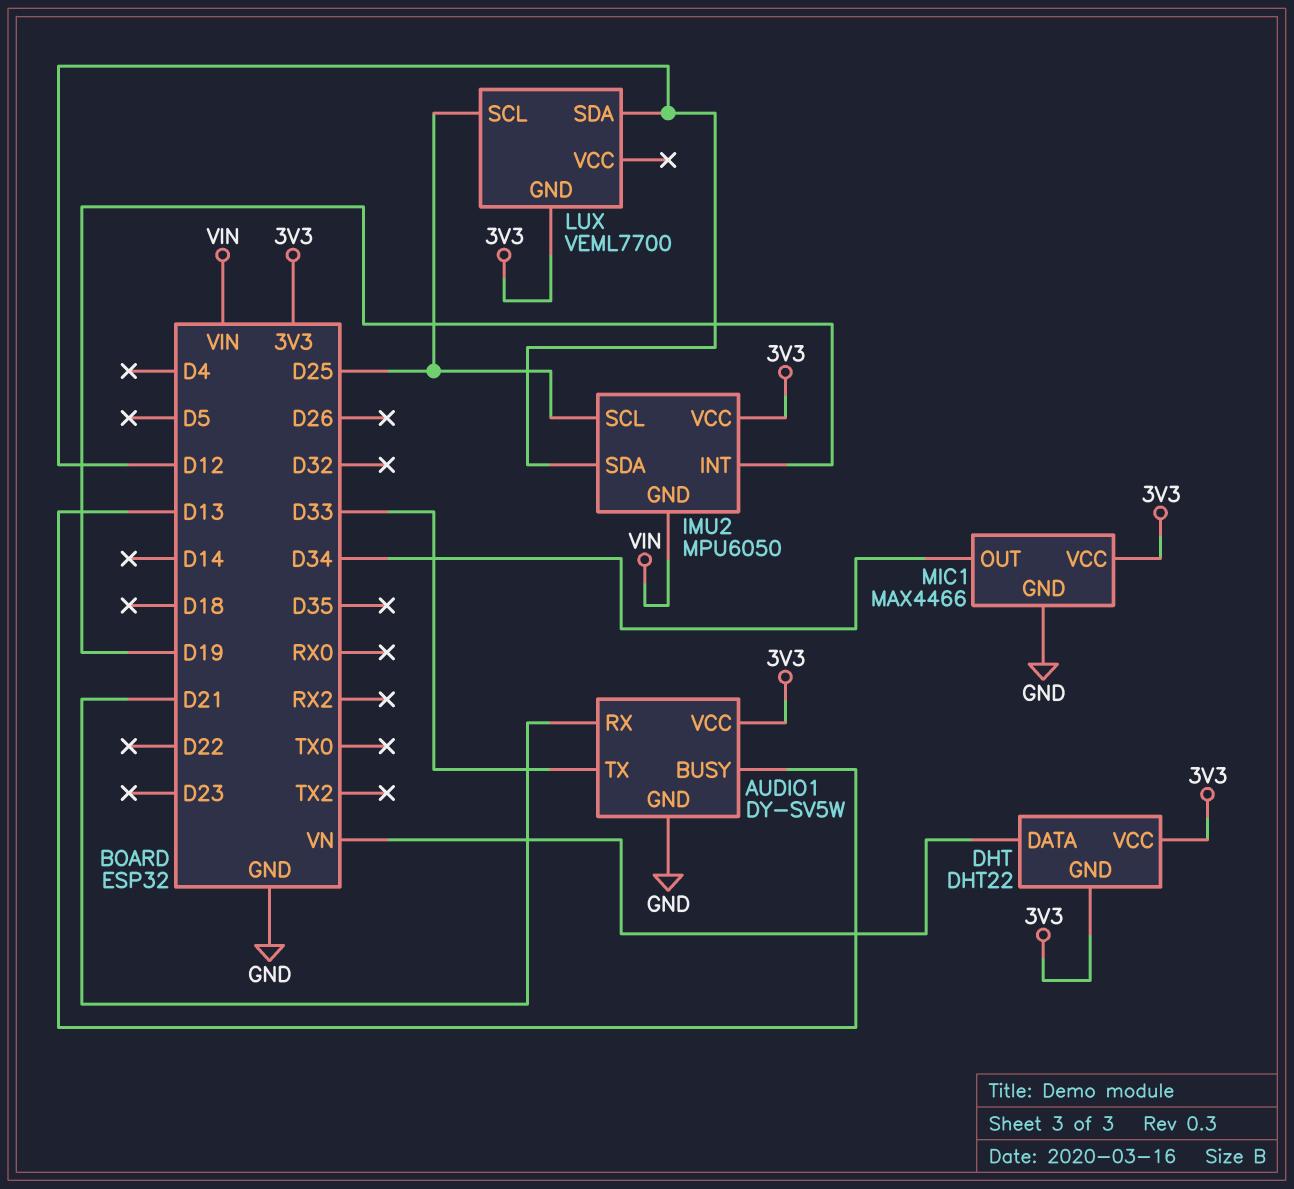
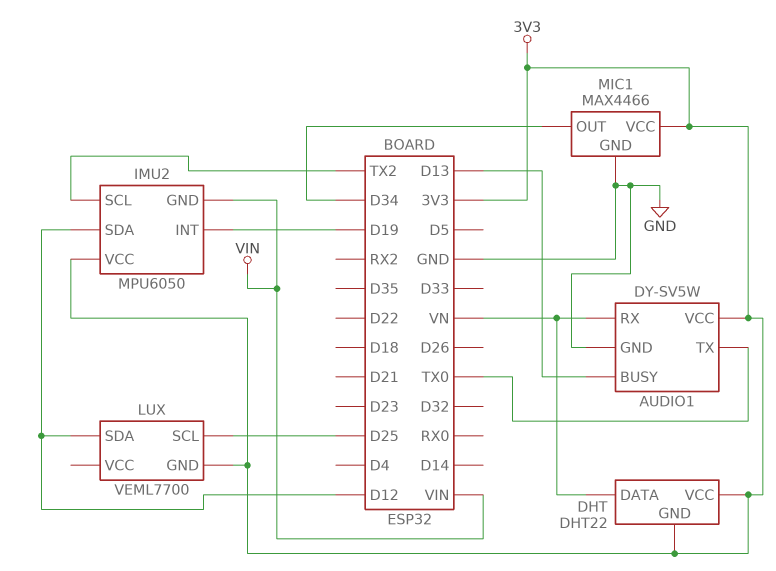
AUDIO1 pin RX: D21 -> VN
AUDIO1 pin TX: D33 -> TX0
IMU2 pin SCL: D25 -> TX2

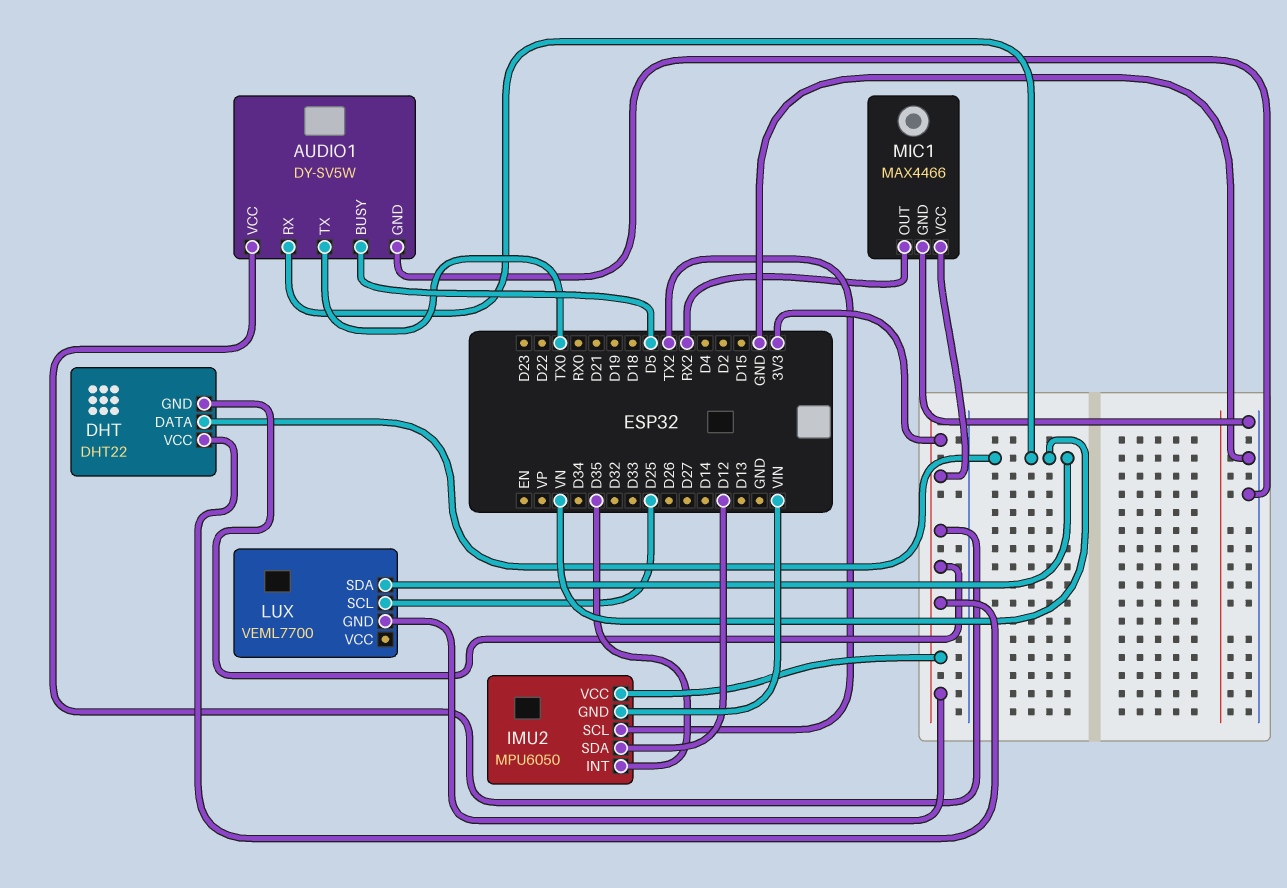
AUDIO1 pin BUSY: D13 -> D5
IMU2 pin INT: D19 -> D35
LUX pin SDA: D12 -> VN
MIC1 pin OUT: D34 -> RX2

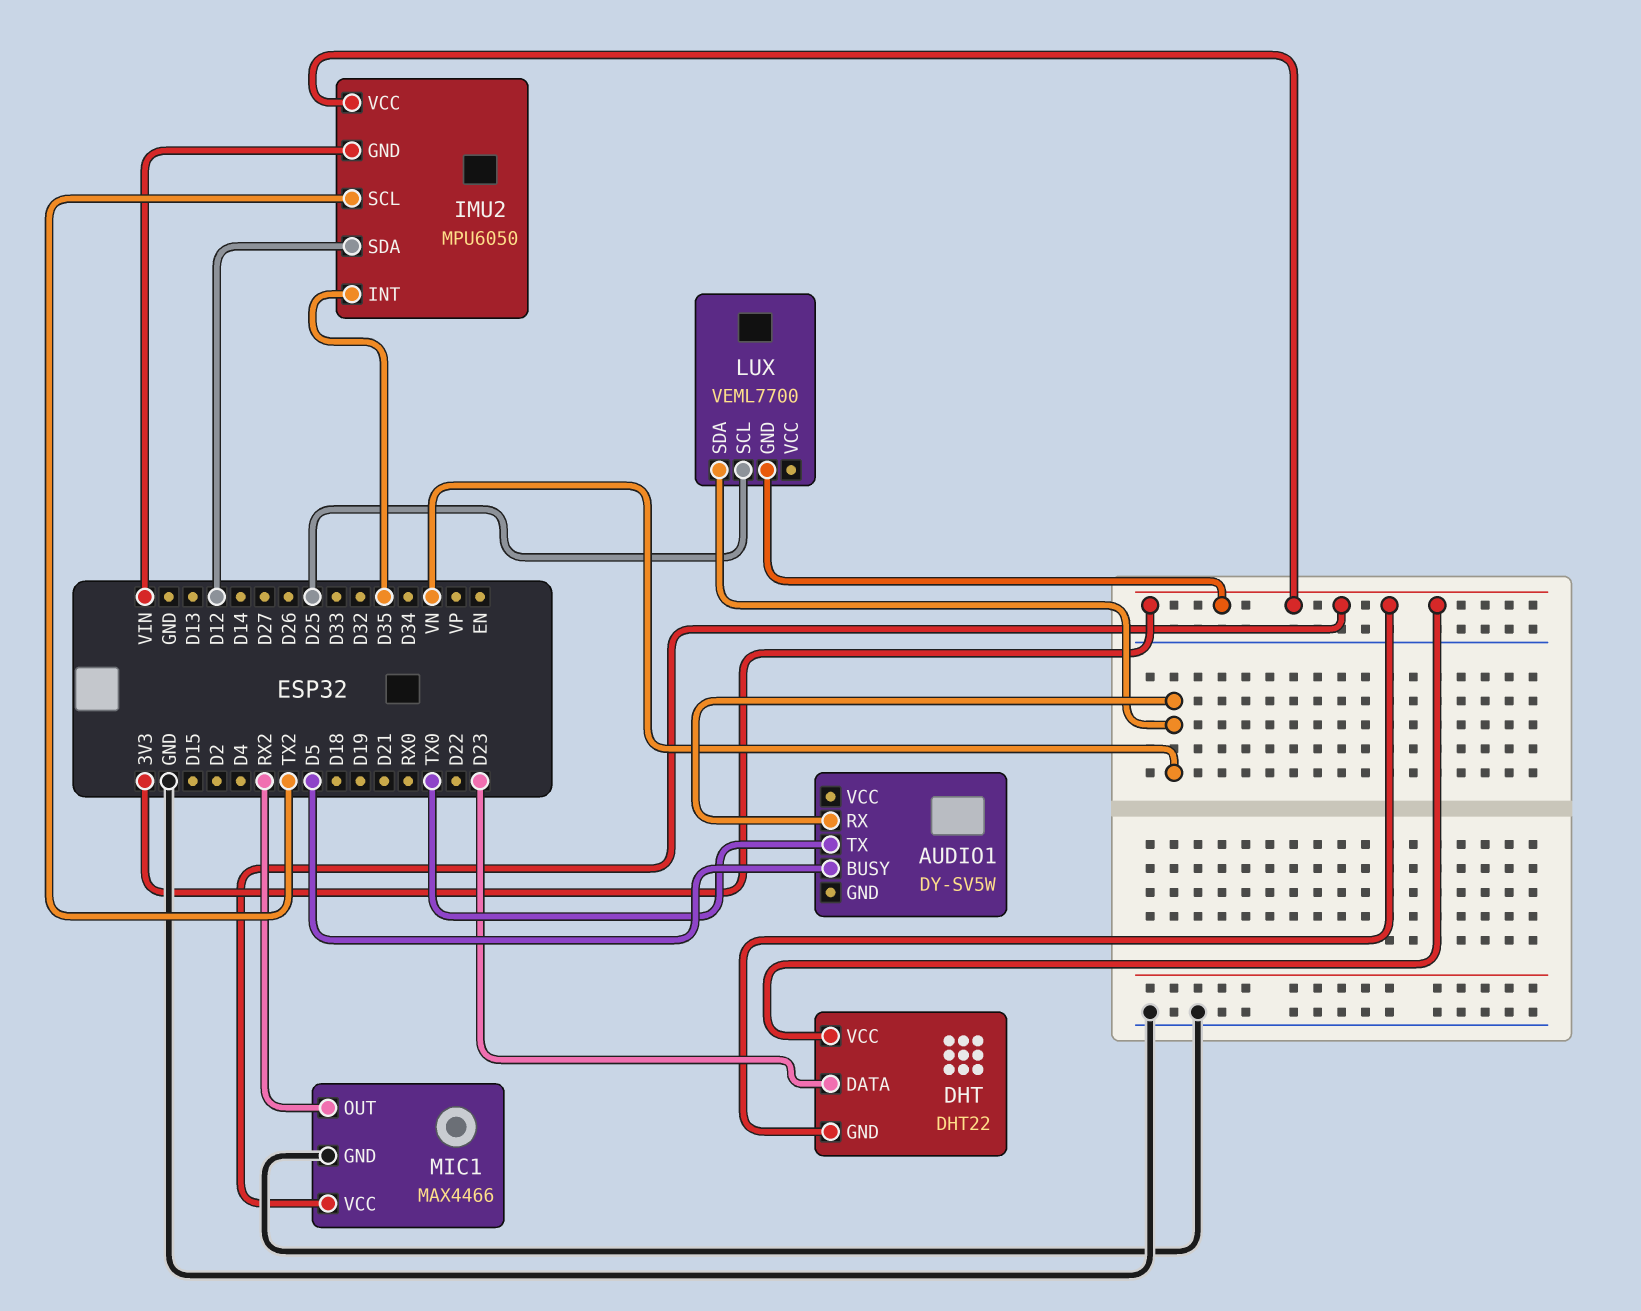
AUDIO1 pin GND: GND -> none
AUDIO1 pin VCC: 3V3 -> none
DHT pin DATA: VN -> D23

